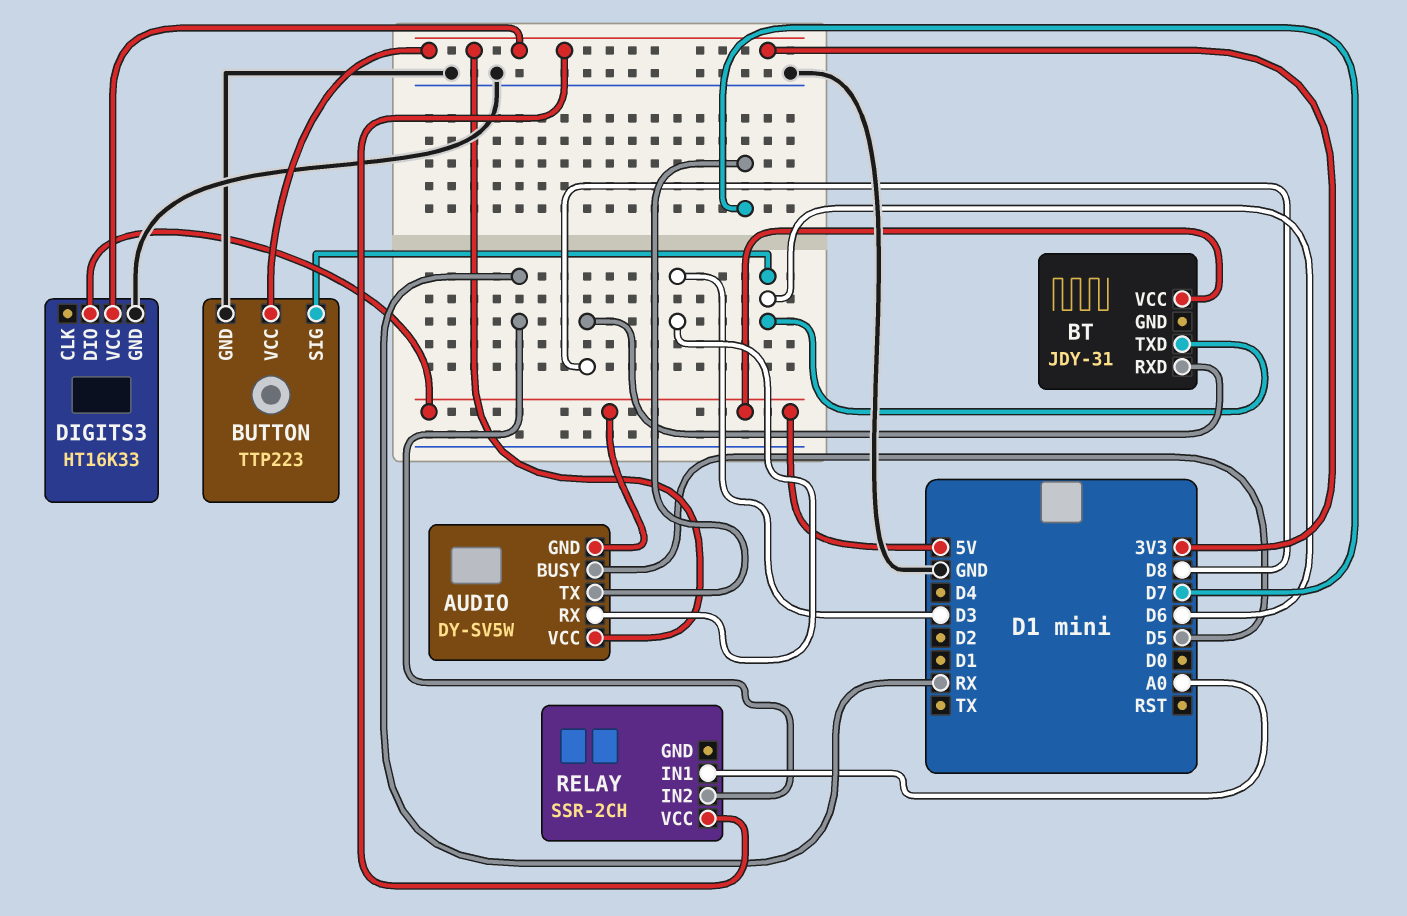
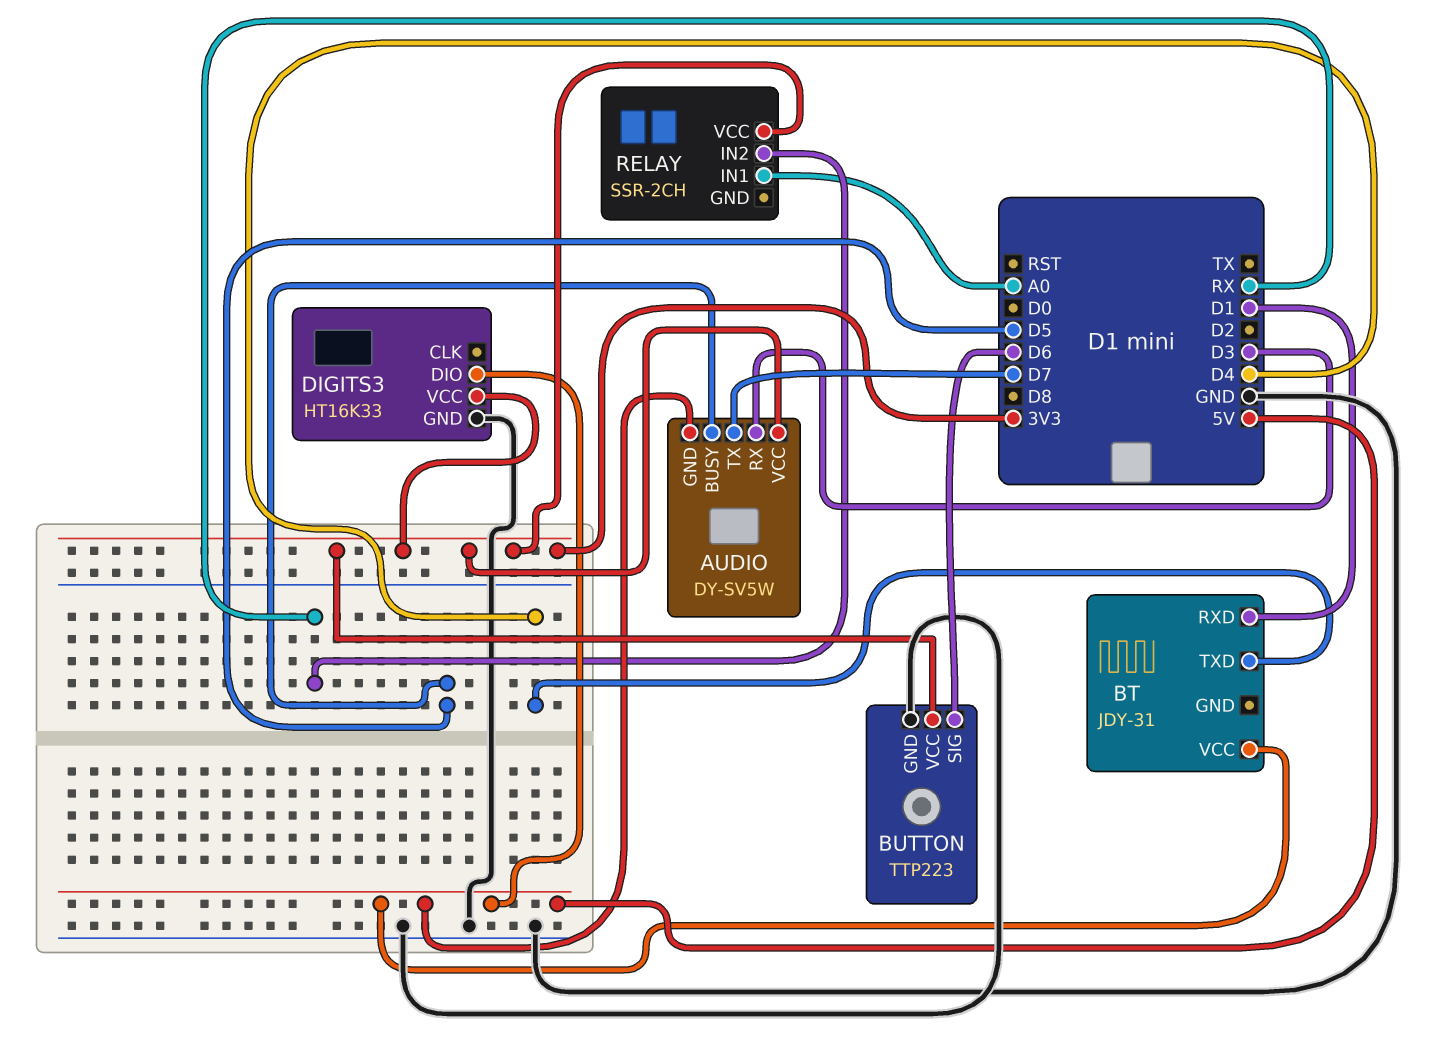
BT pin RXD: D8 -> D1
BT pin TXD: D6 -> D4

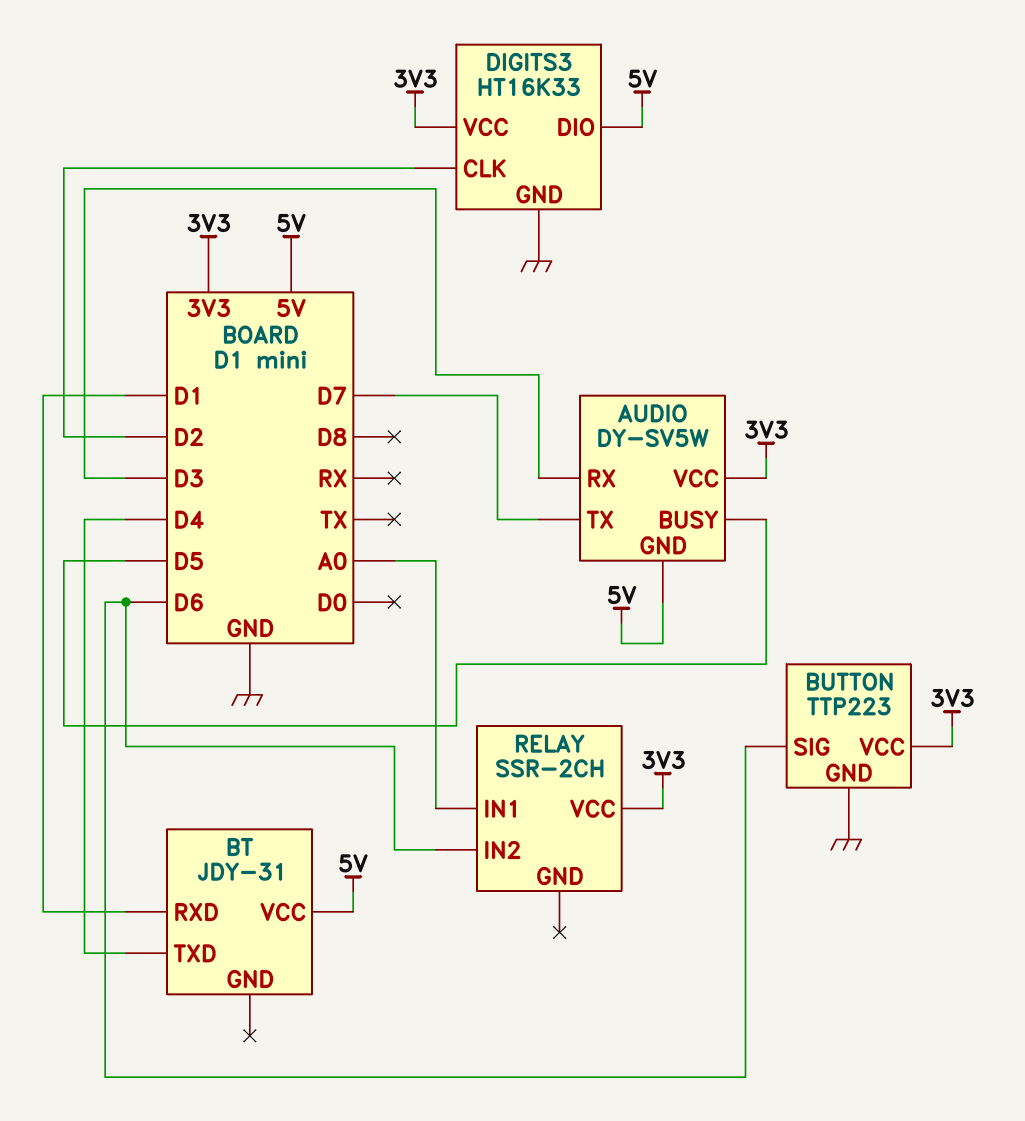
DIGITS3 pin CLK: none -> D2
RELAY pin IN2: RX -> D6

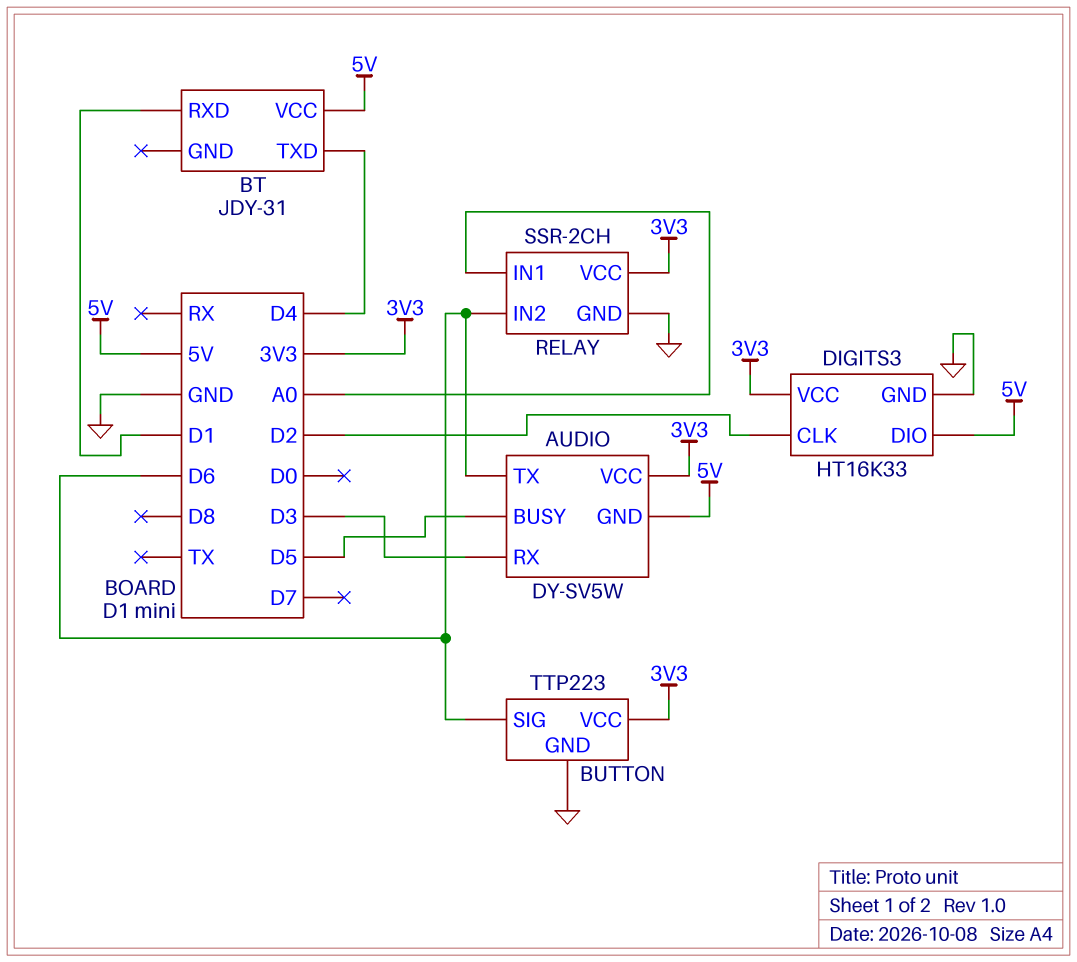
AUDIO pin TX: D7 -> D6
RELAY pin GND: none -> GND

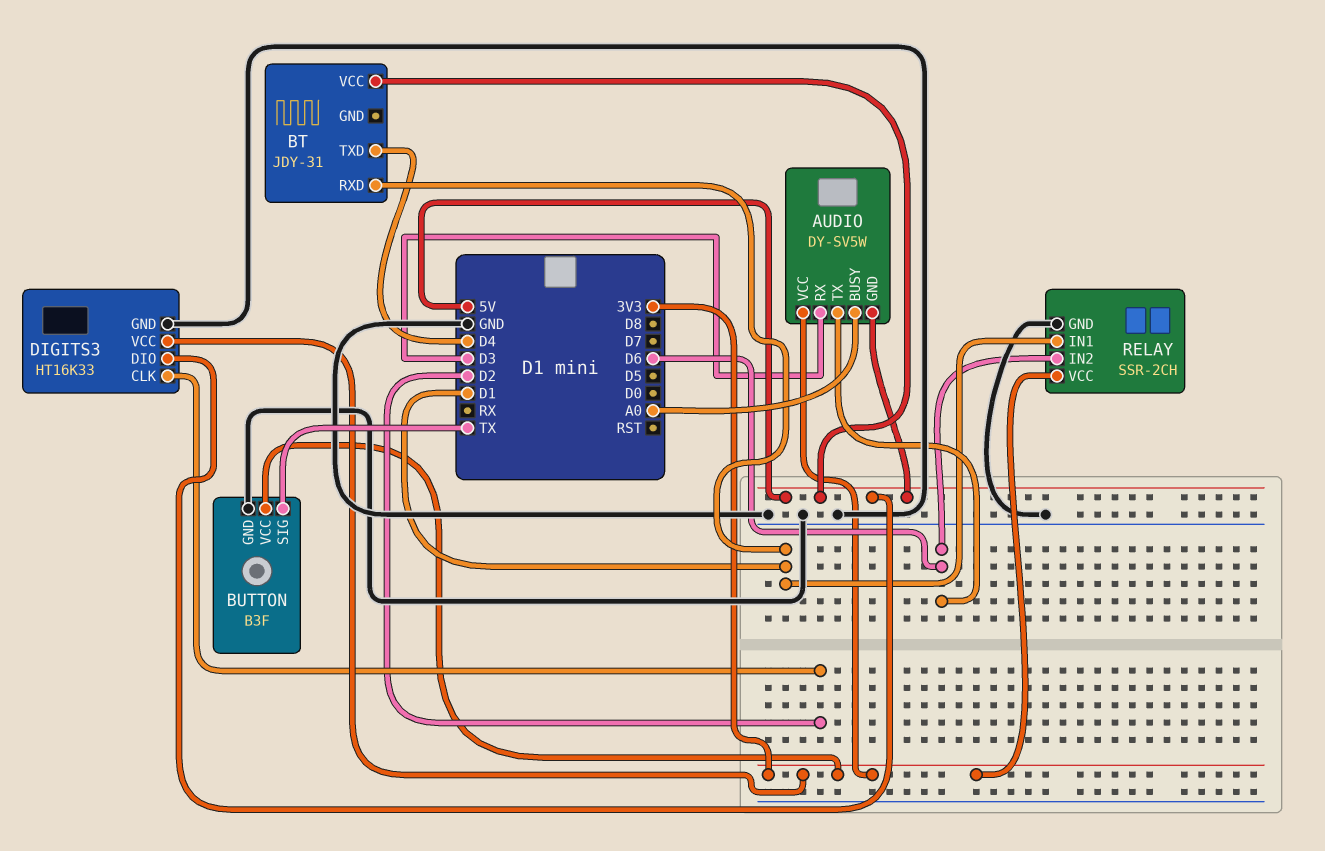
AUDIO pin BUSY: D5 -> A0
BUTTON: TTP223 -> B3F
BUTTON pin SIG: D6 -> TX
RELAY pin IN1: A0 -> D1

